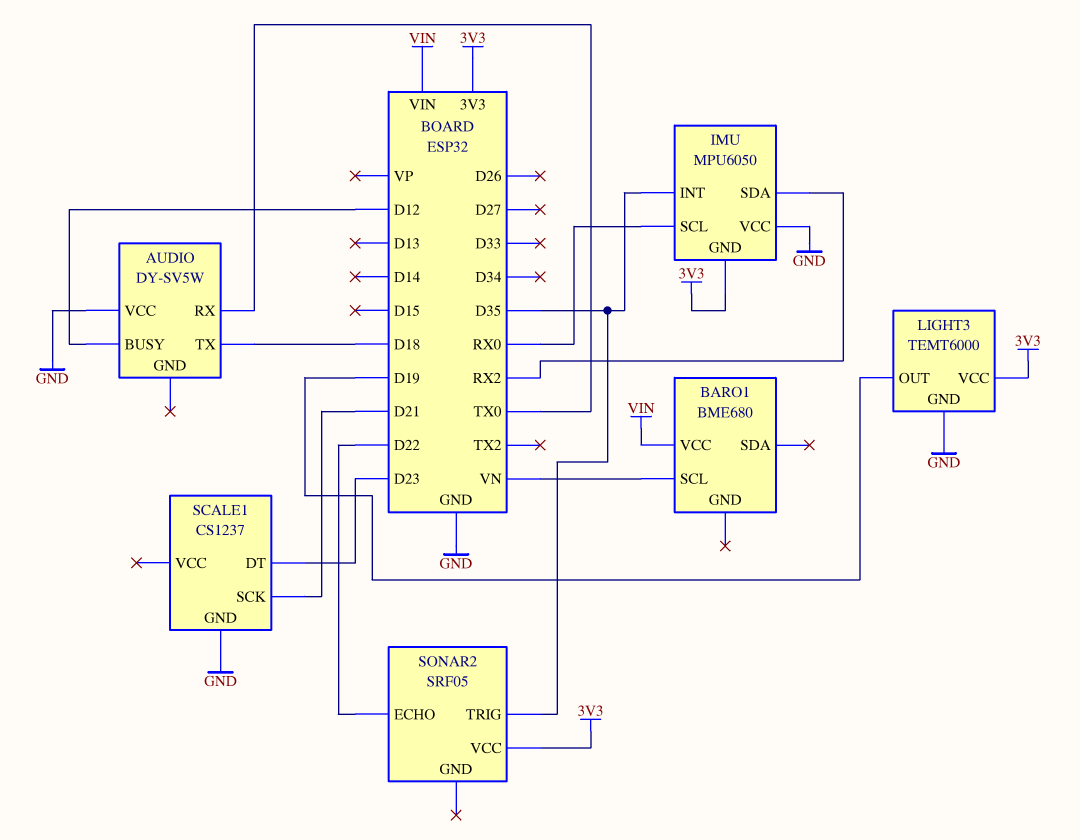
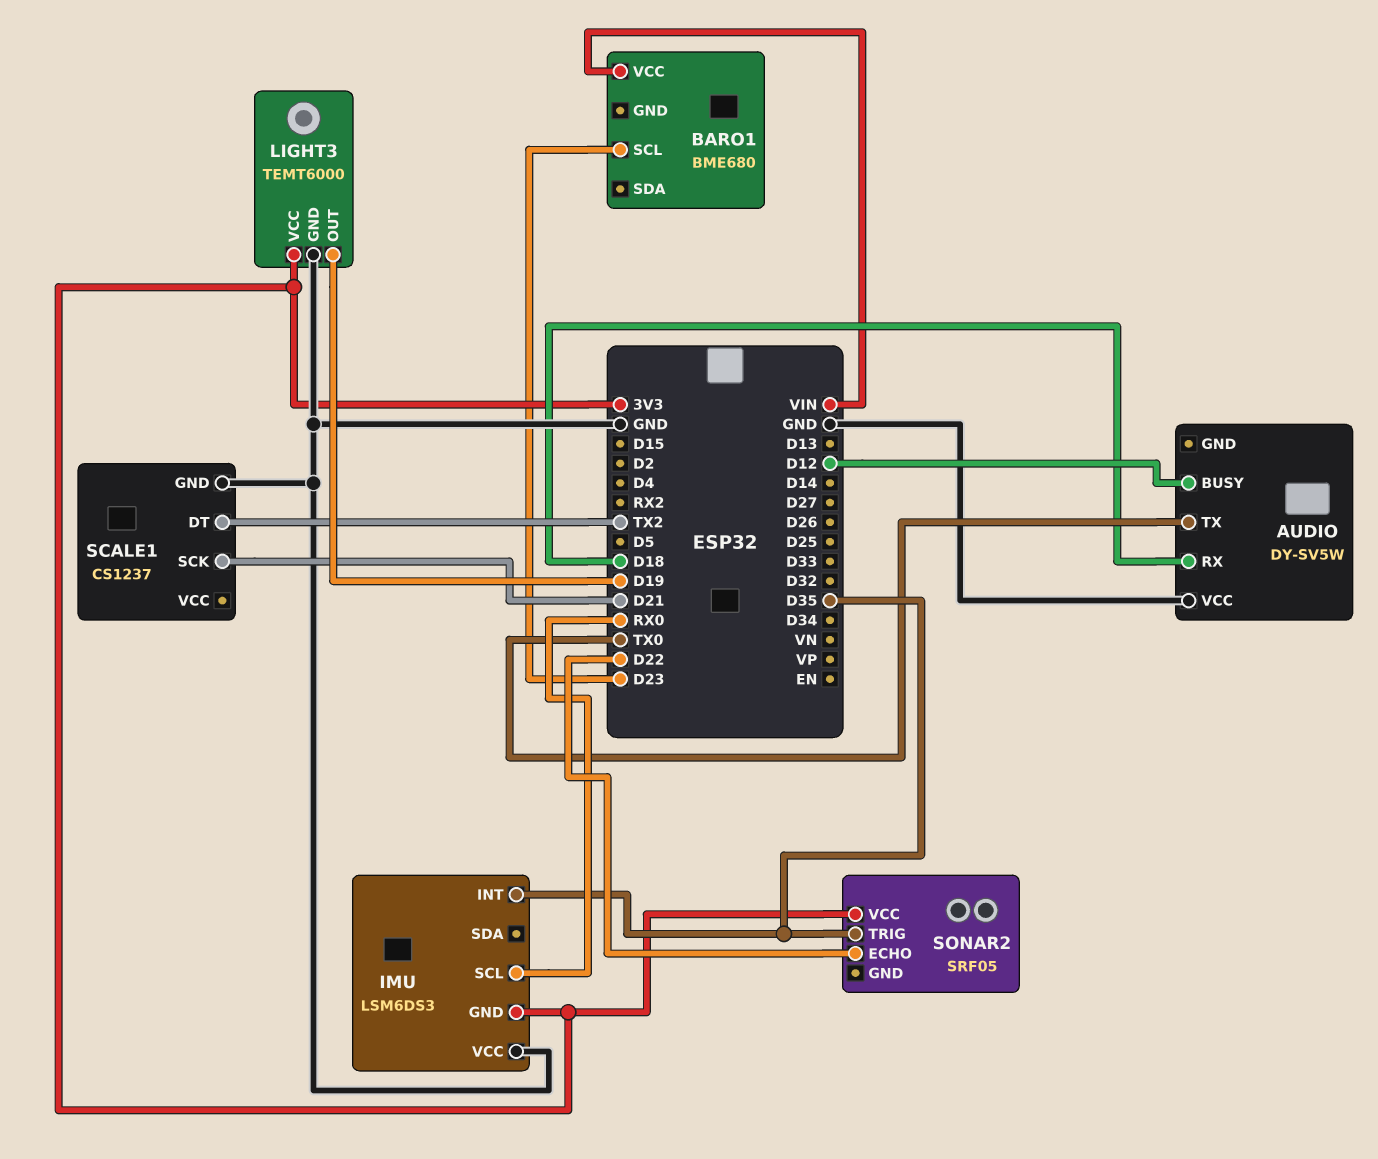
AUDIO pin RX: TX0 -> D18
AUDIO pin TX: D18 -> TX0
BARO1 pin SCL: VN -> D23
IMU: MPU6050 -> LSM6DS3
IMU pin SDA: RX2 -> none
SCALE1 pin DT: D23 -> TX2

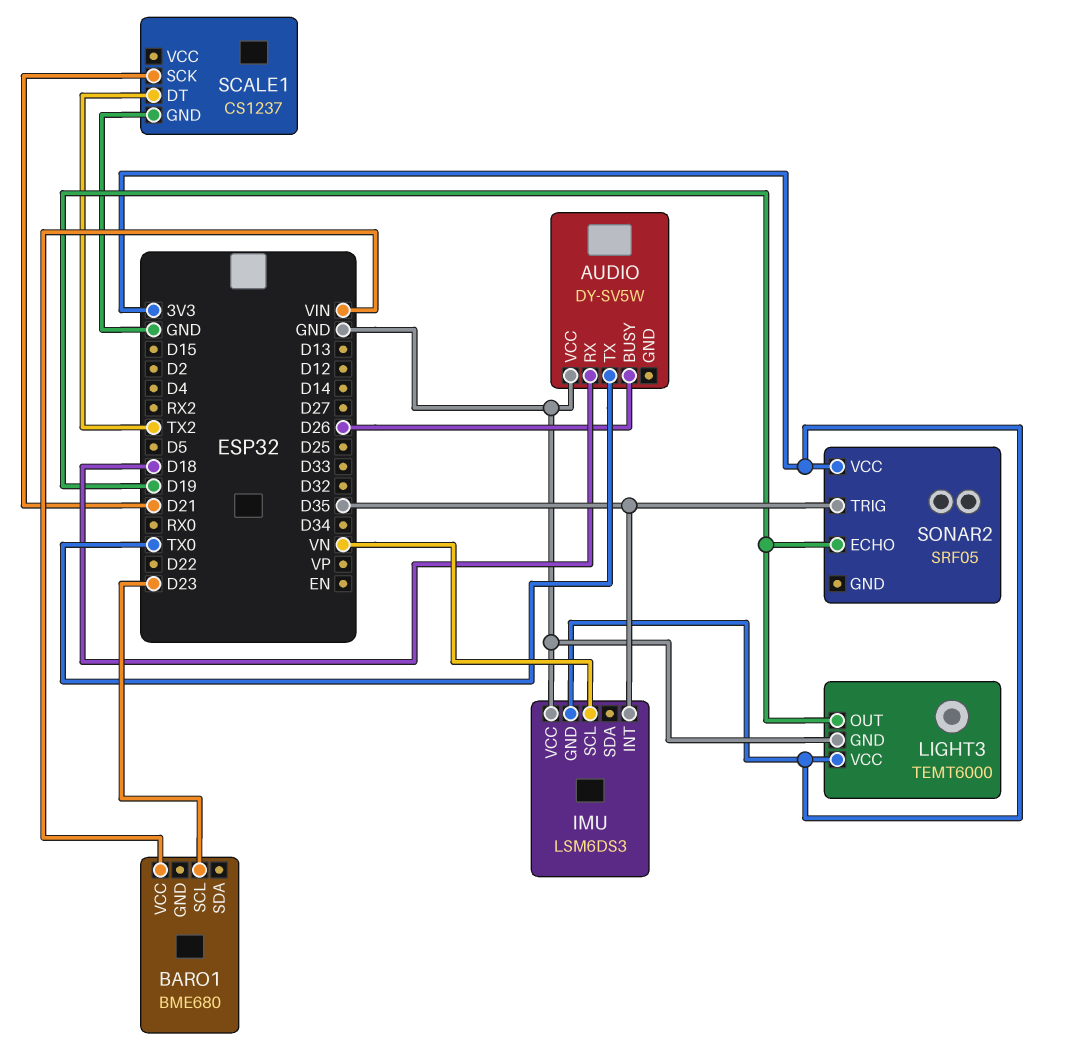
AUDIO pin BUSY: D12 -> D26
IMU pin SCL: RX0 -> VN
SONAR2 pin ECHO: D22 -> D19

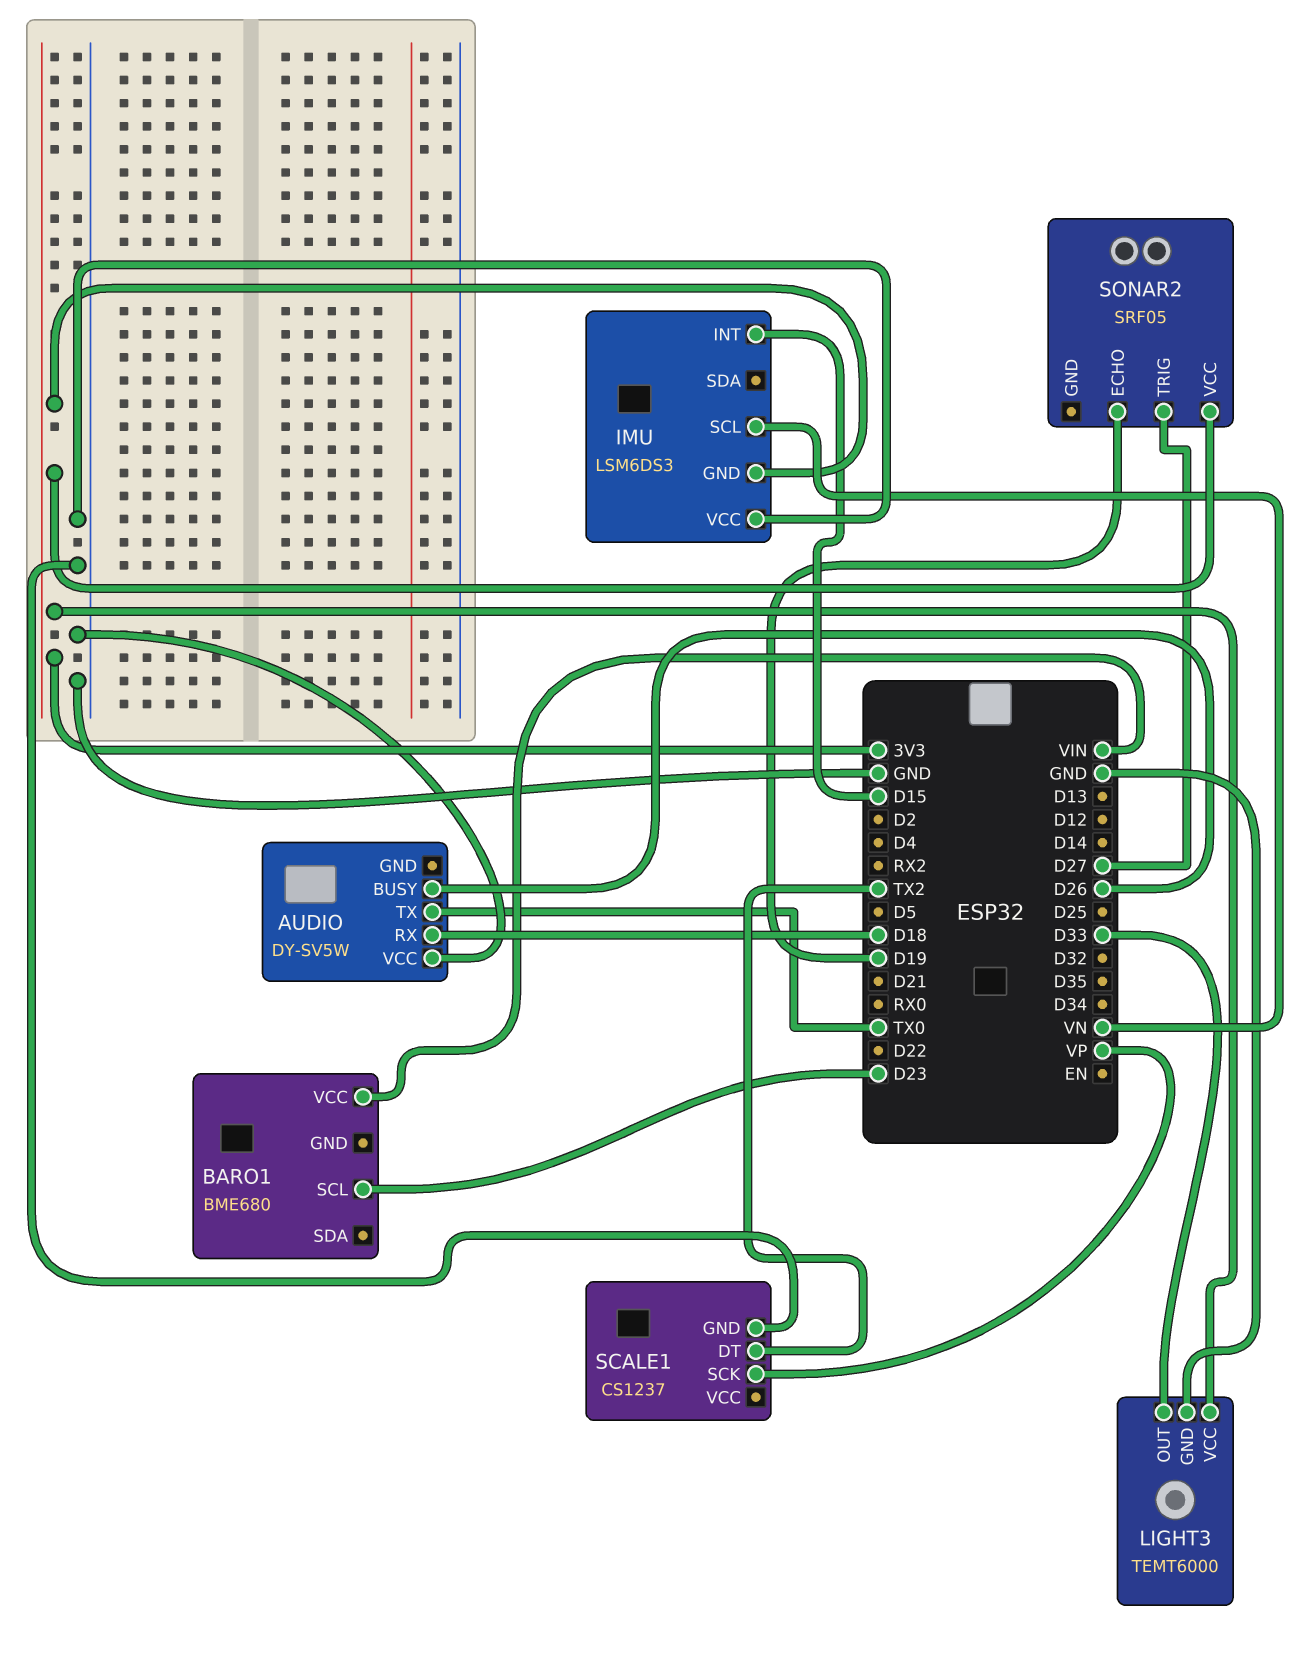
IMU pin INT: D35 -> D15
LIGHT3 pin OUT: D19 -> D33
SCALE1 pin SCK: D21 -> VP
SONAR2 pin TRIG: D35 -> D27

